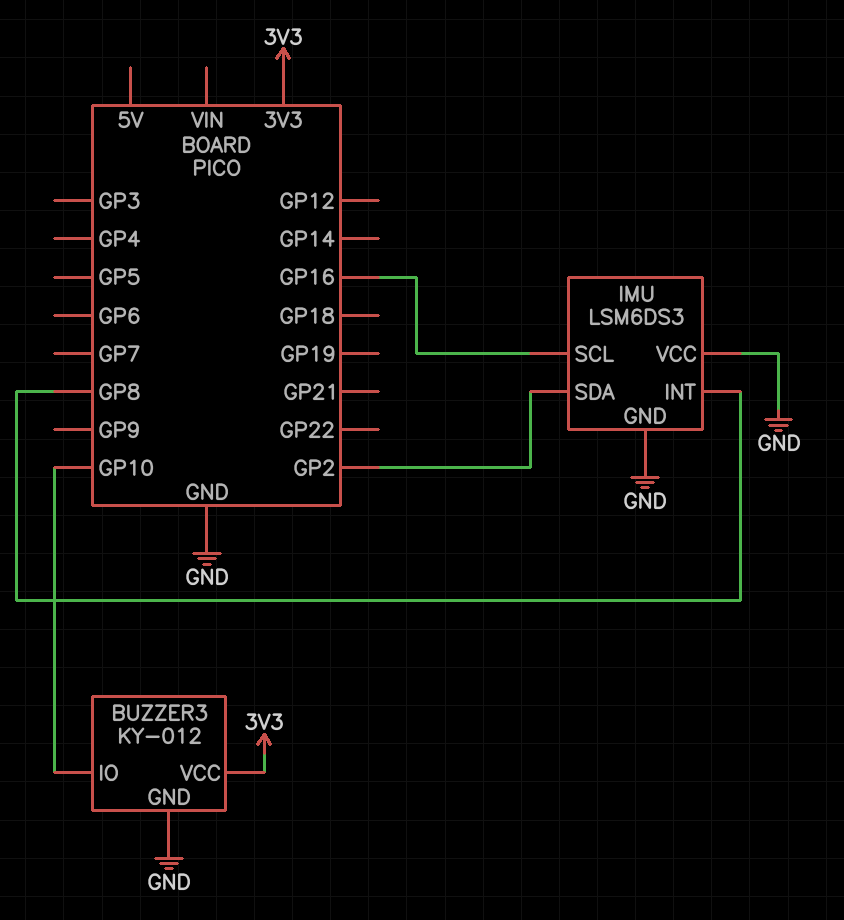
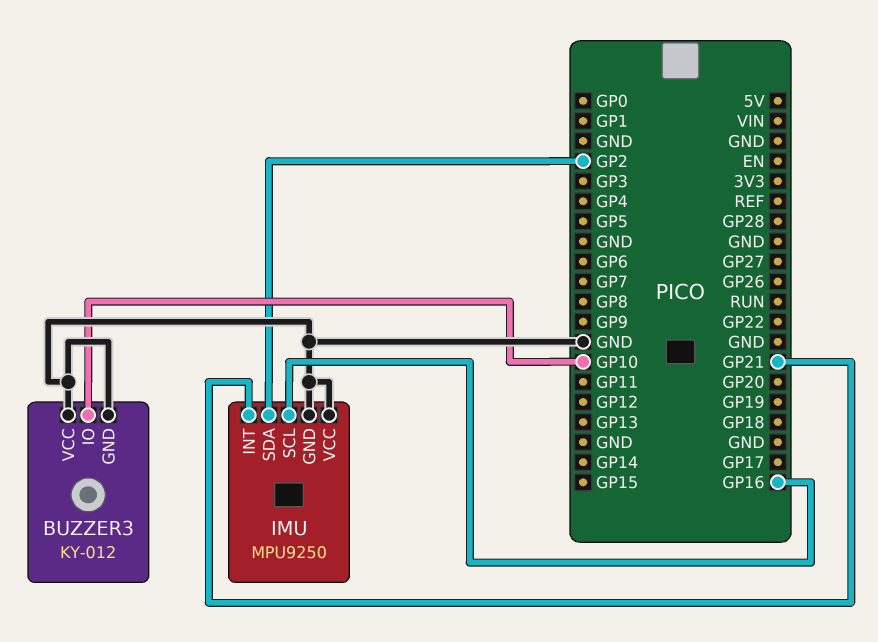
BUZZER3 pin VCC: 3V3 -> GND
IMU: LSM6DS3 -> MPU9250
IMU pin INT: GP8 -> GP21

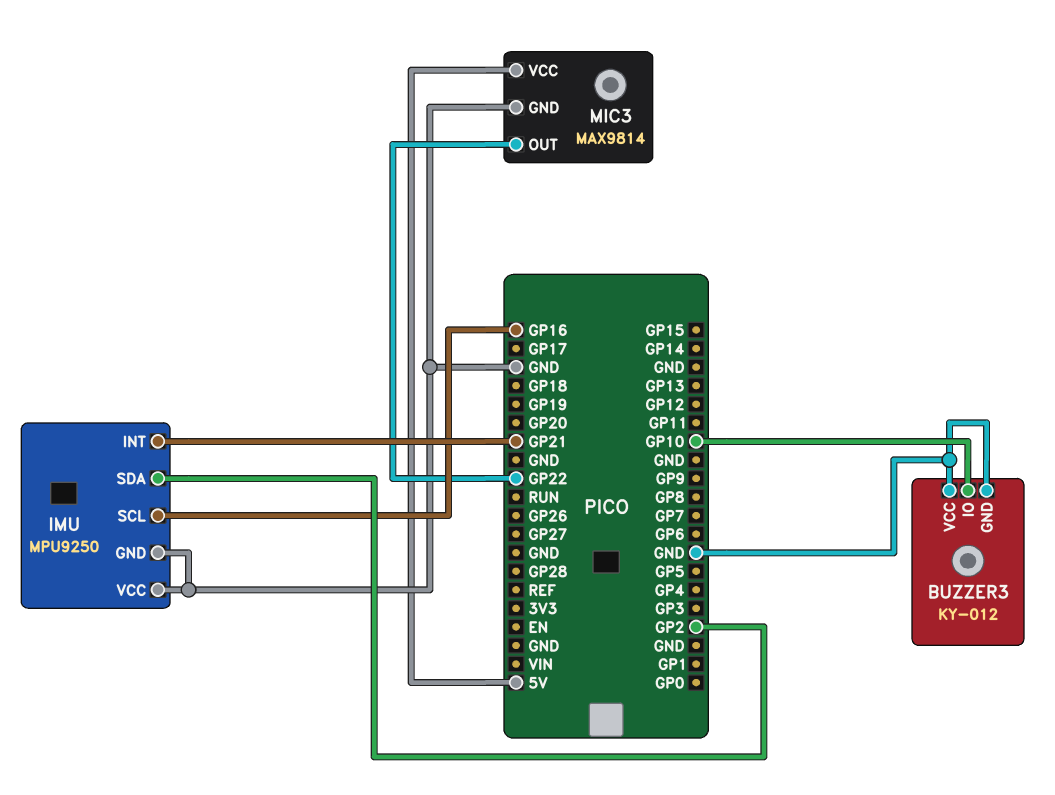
MIC3: none -> MAX9814
MIC3 pin GND: none -> GND
MIC3 pin OUT: none -> GP22
MIC3 pin VCC: none -> 5V

